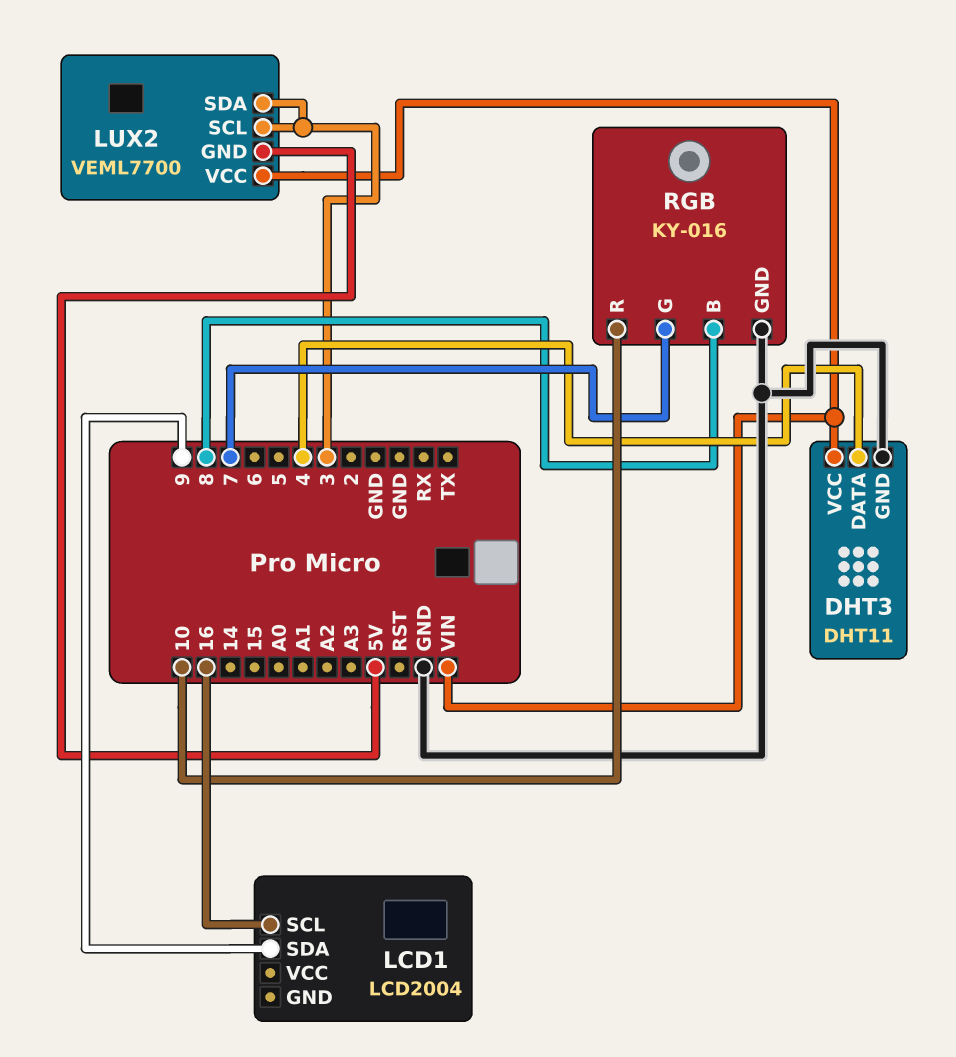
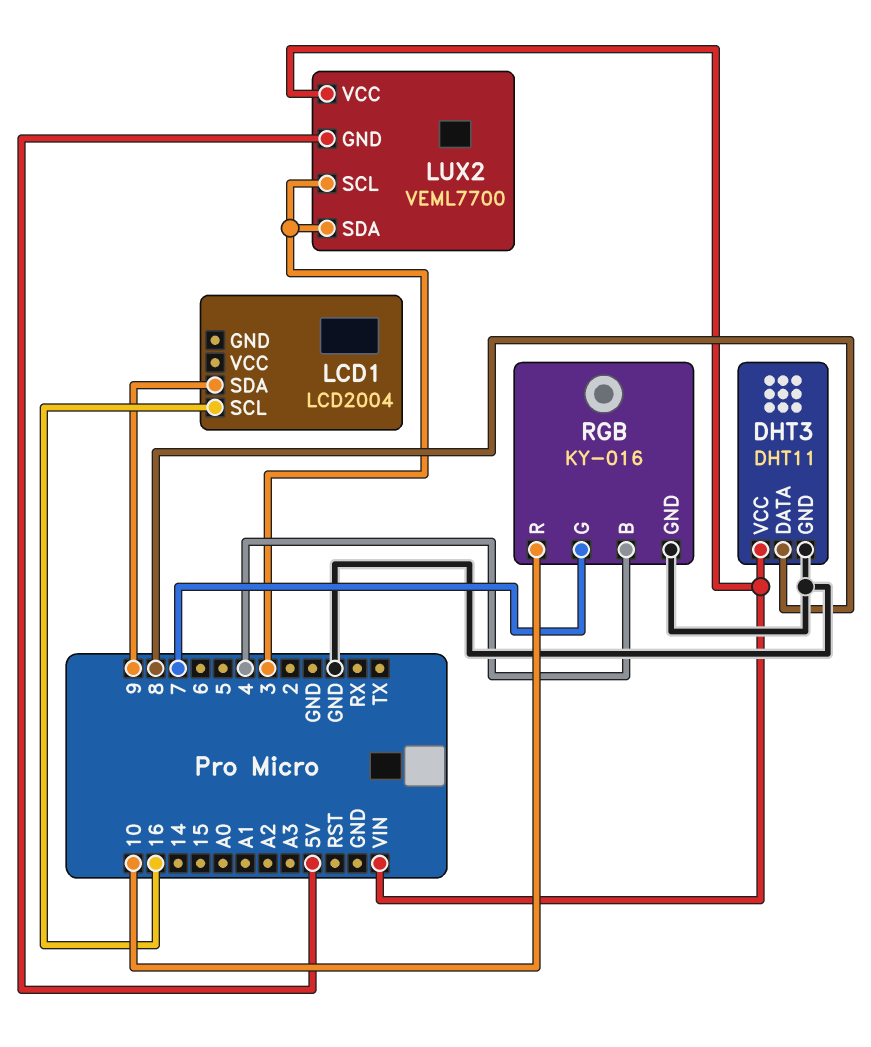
DHT3 pin DATA: 4 -> 8
RGB pin B: 8 -> 4

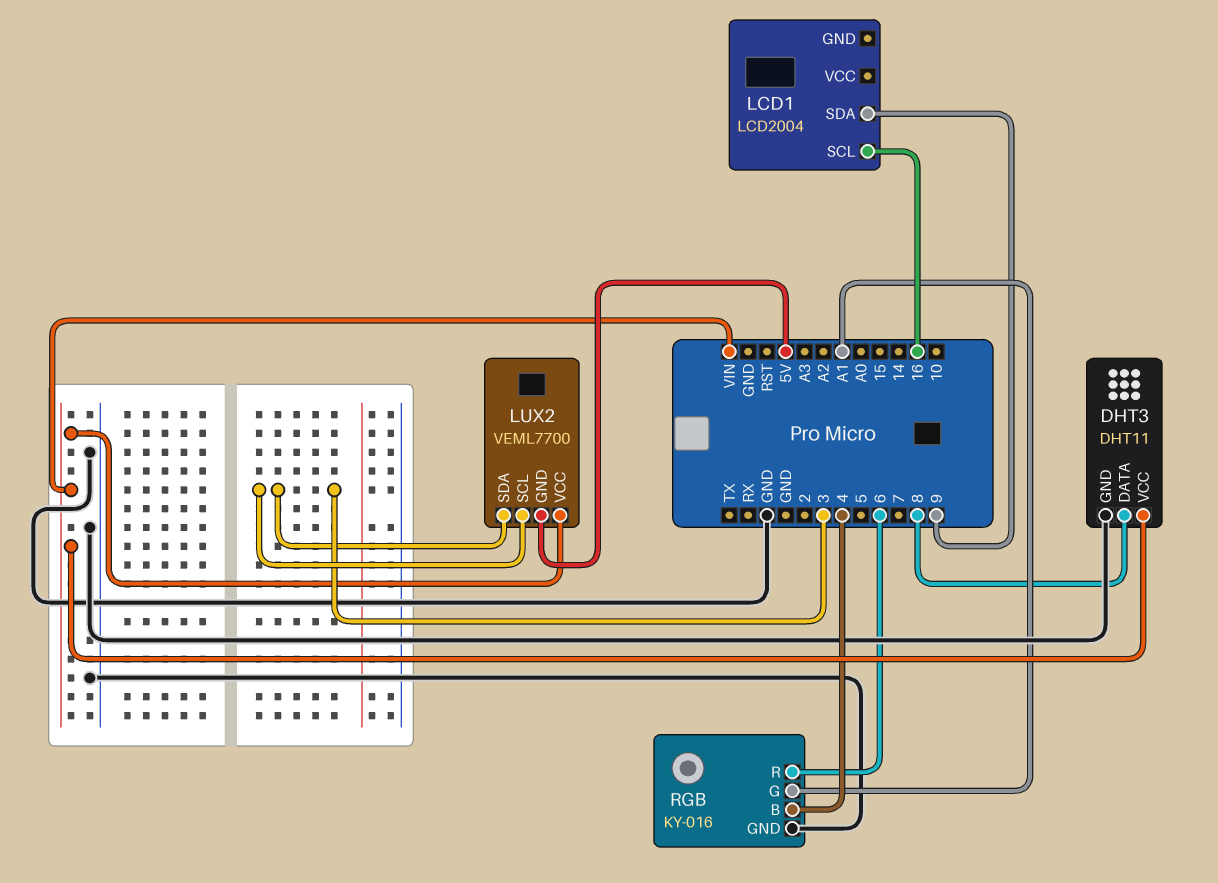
RGB pin G: 7 -> A1
RGB pin R: 10 -> 6

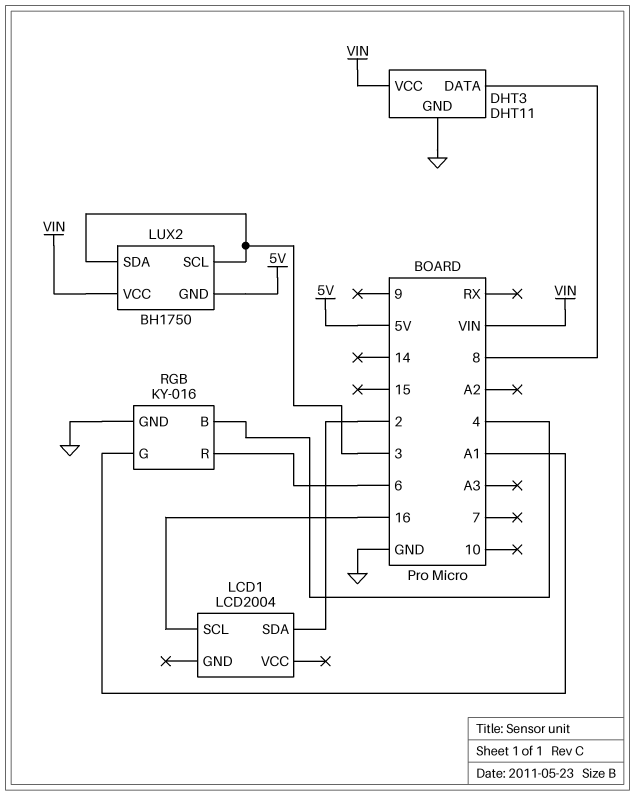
LCD1 pin SDA: 9 -> 2
LUX2: VEML7700 -> BH1750

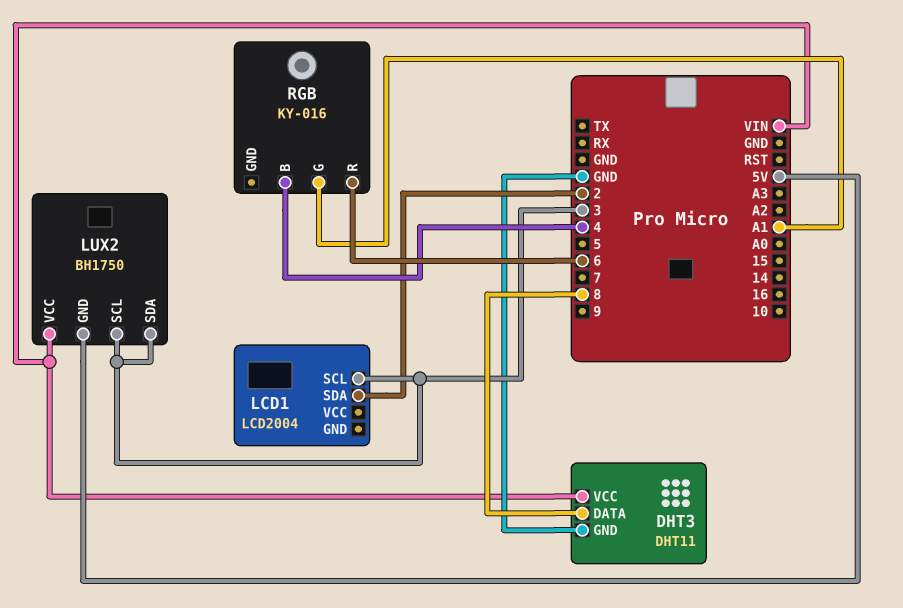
LCD1 pin SCL: 16 -> 3
RGB pin GND: GND -> none

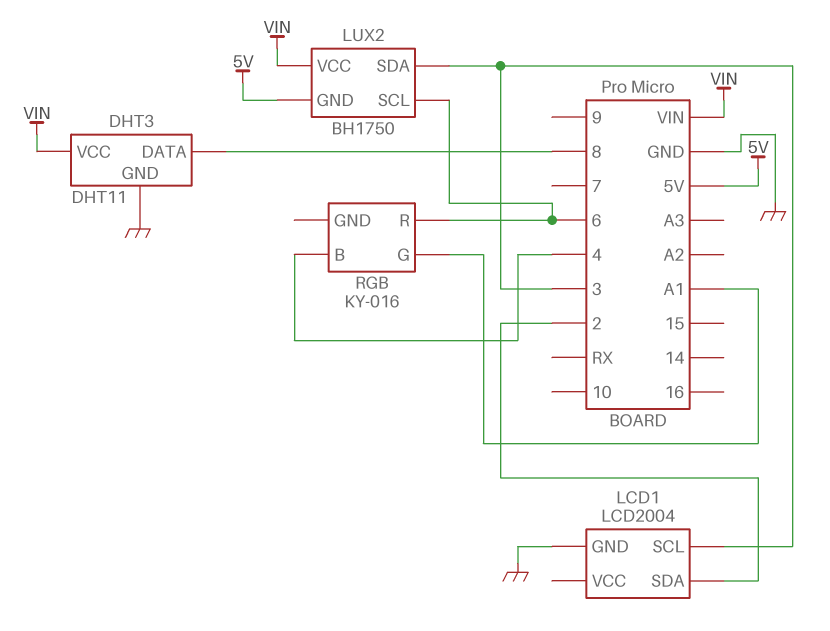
LCD1 pin GND: none -> GND
LUX2 pin SCL: 3 -> 6

